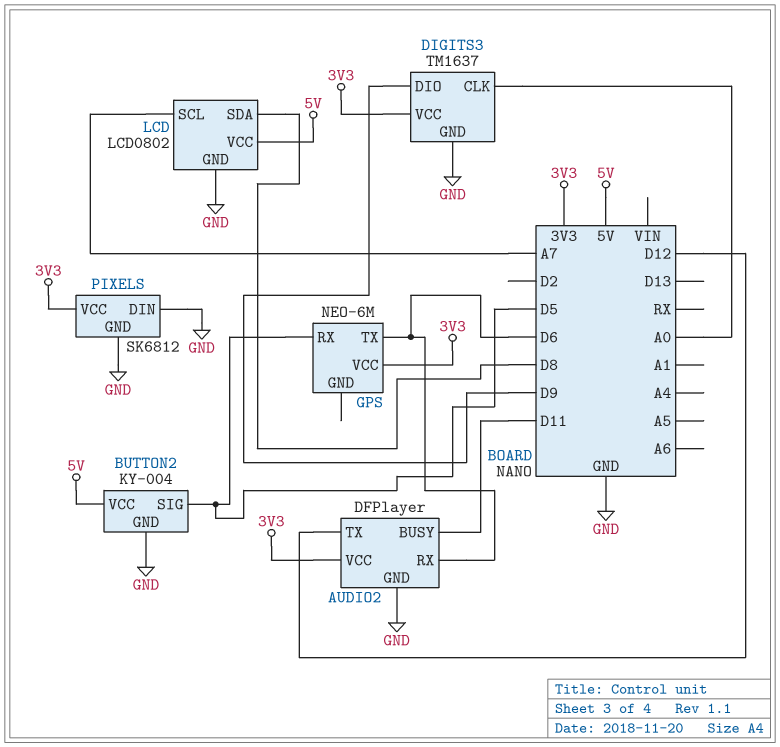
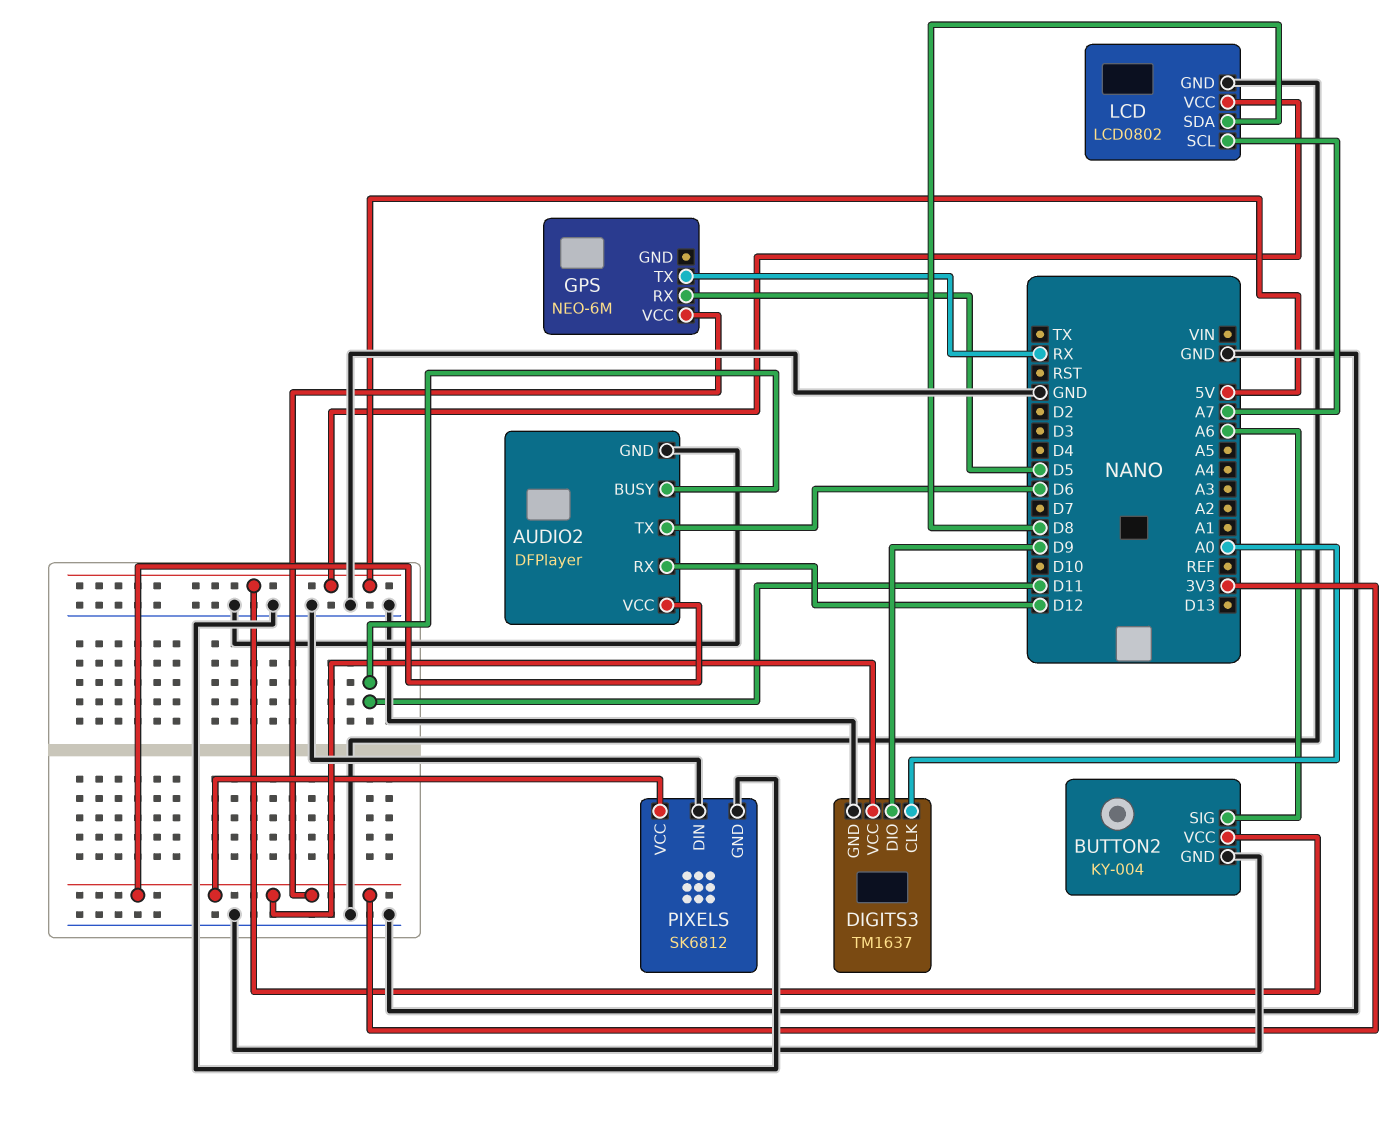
AUDIO2 pin RX: D6 -> D12
AUDIO2 pin TX: D12 -> D6
BUTTON2 pin SIG: D5 -> A6
GPS pin TX: D6 -> RX

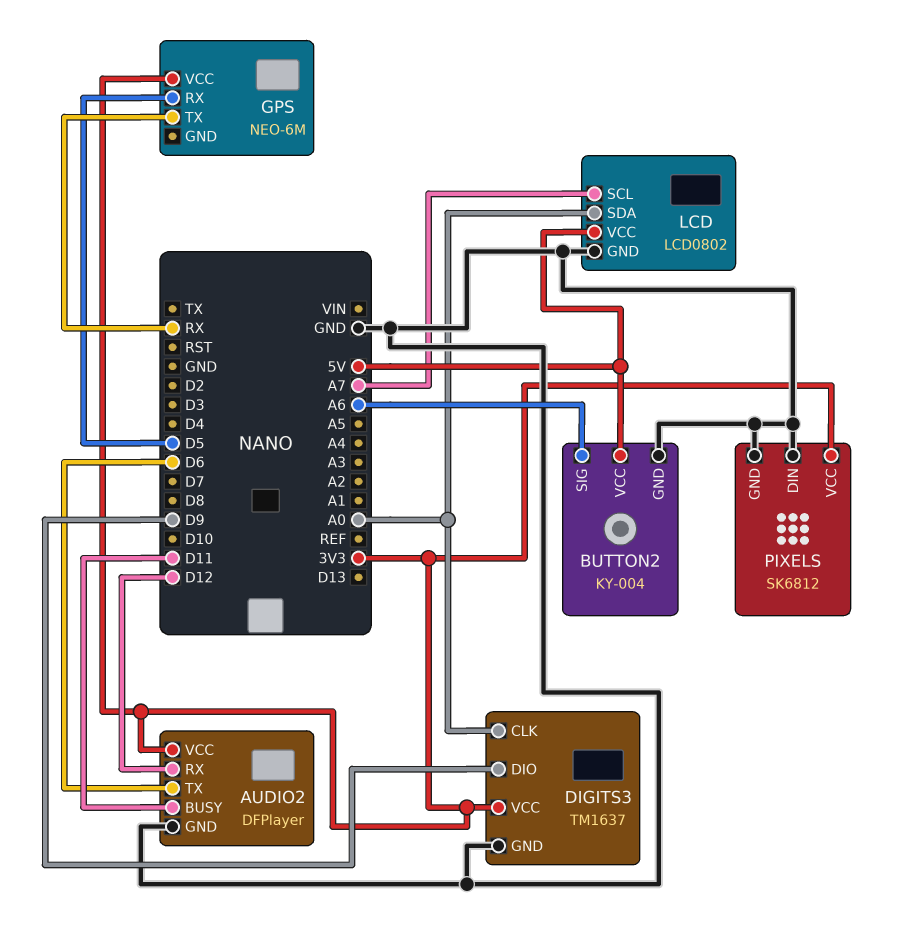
LCD pin SDA: D8 -> A0

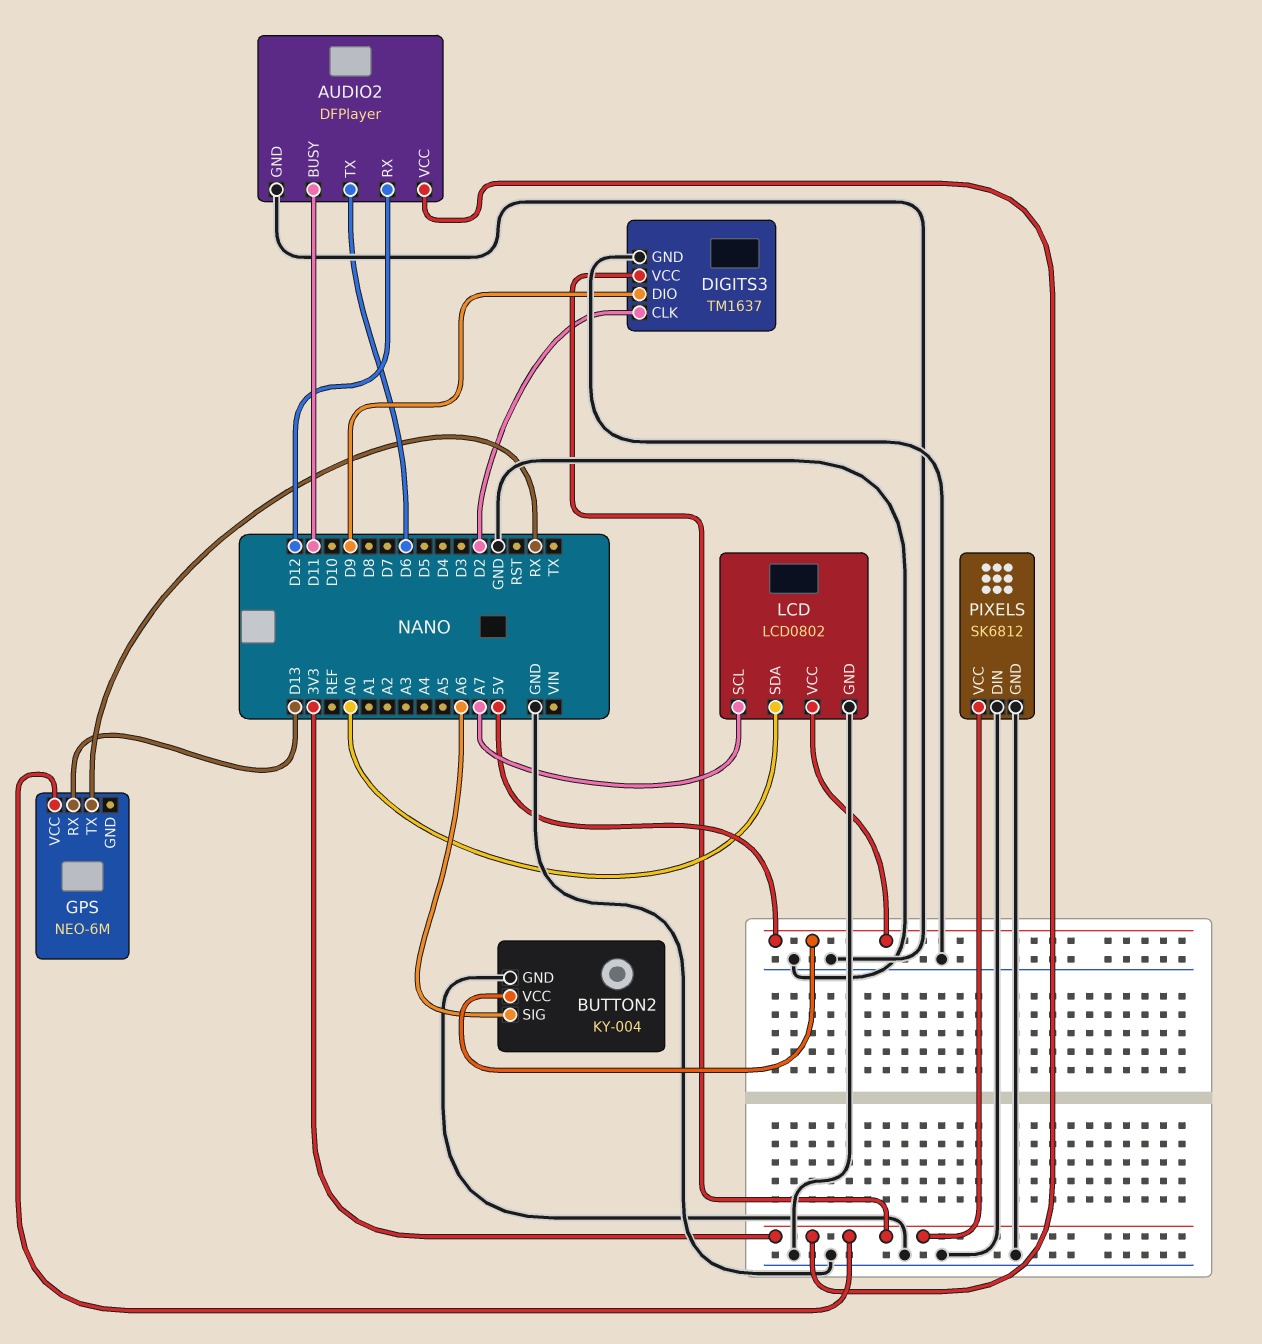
DIGITS3 pin CLK: A0 -> D2
GPS pin RX: D5 -> D13

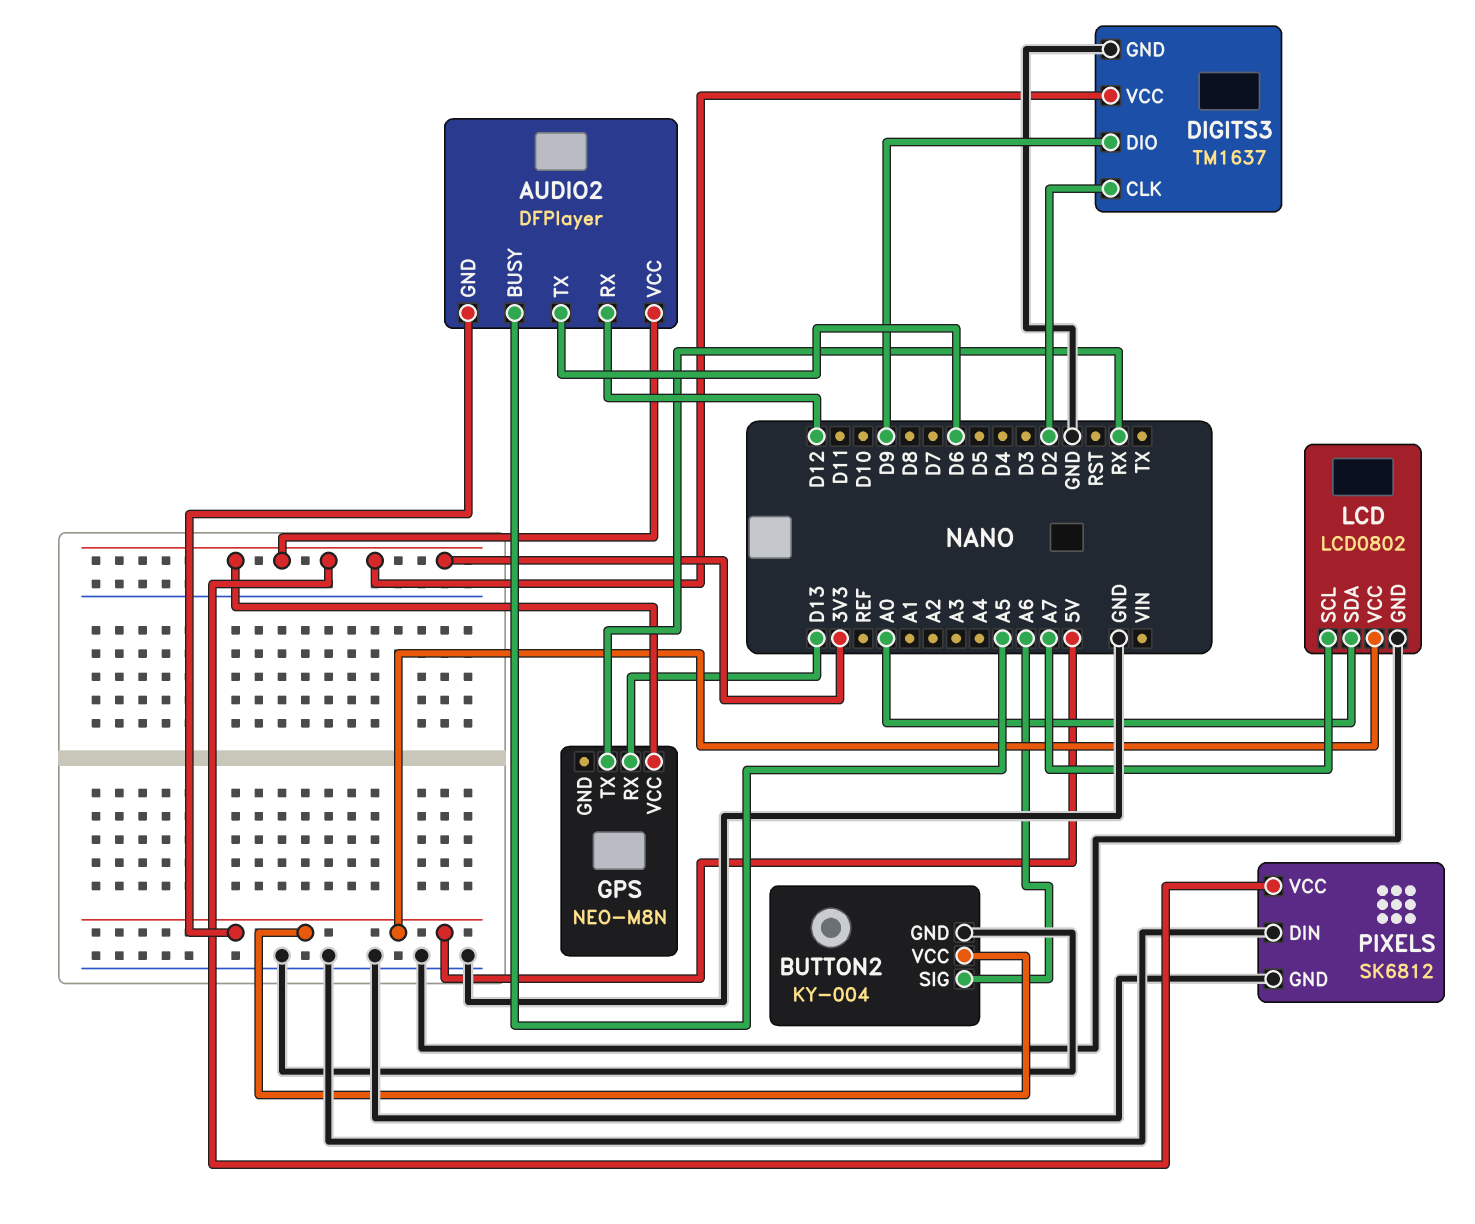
AUDIO2 pin BUSY: D11 -> A5
AUDIO2 pin GND: GND -> 5V
GPS: NEO-6M -> NEO-M8N

